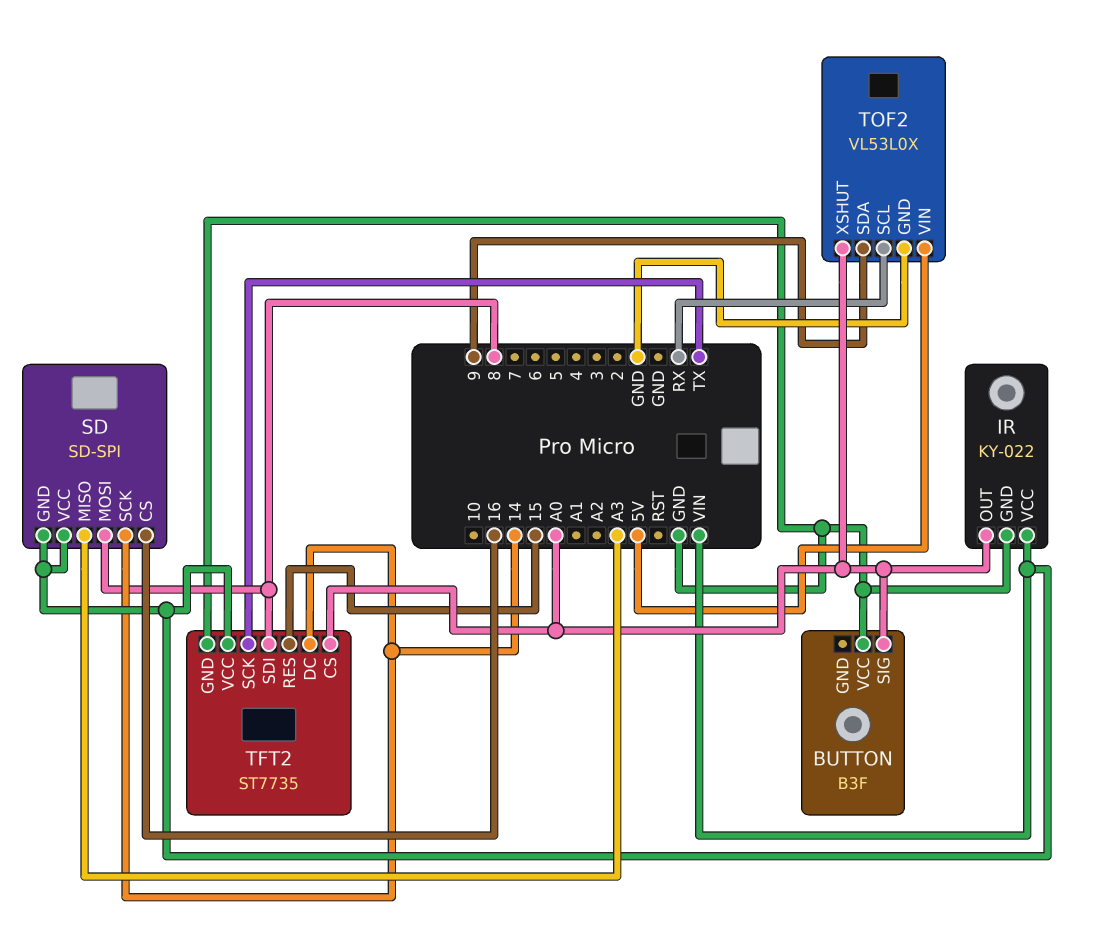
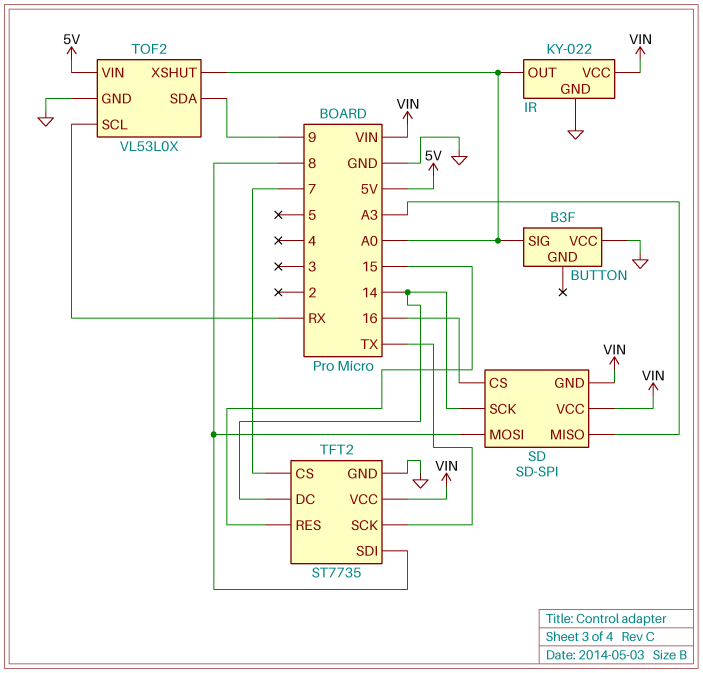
TFT2 pin CS: A0 -> 7

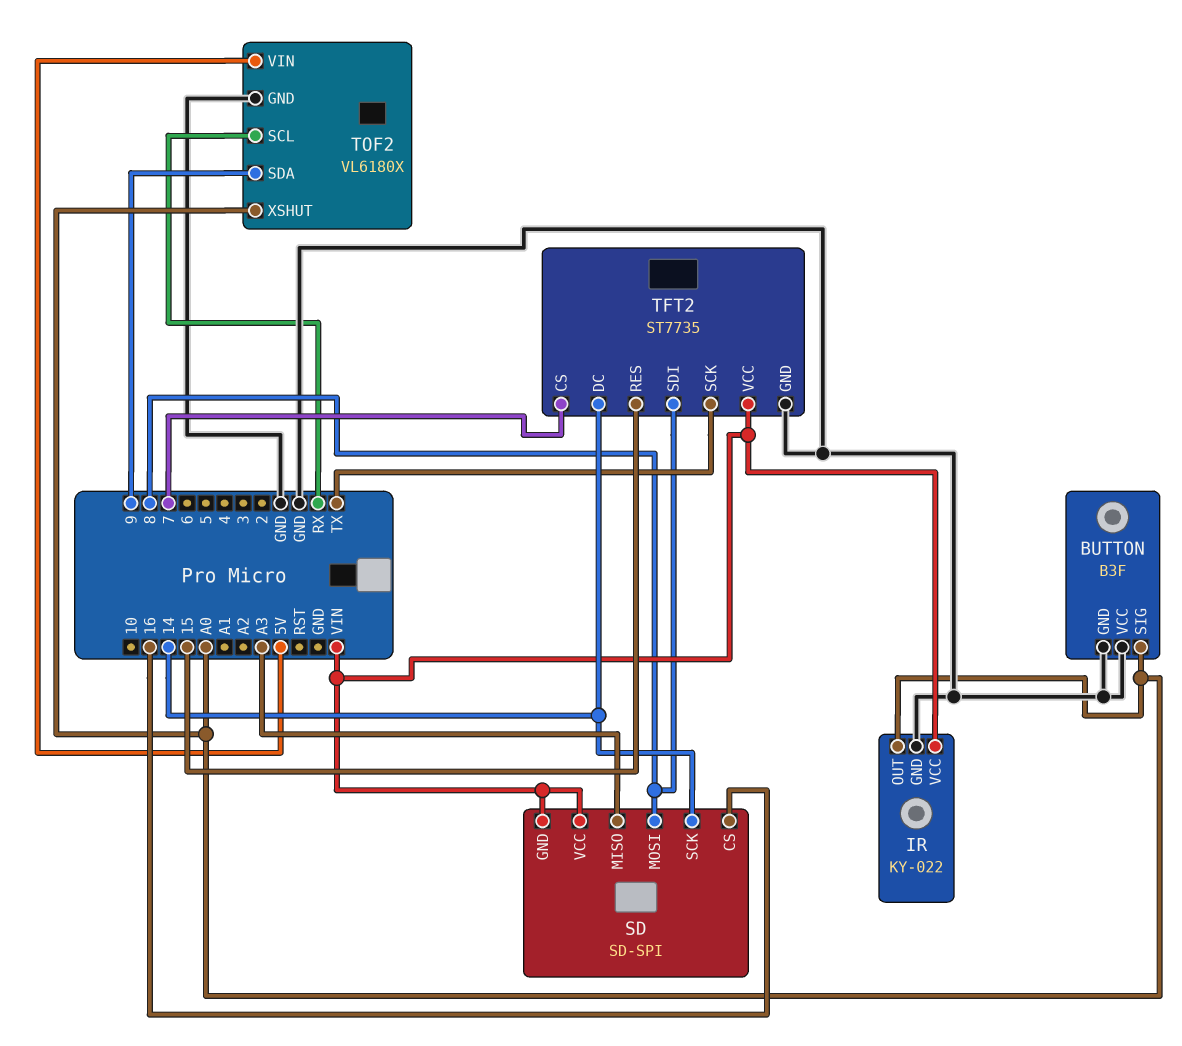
BUTTON pin GND: none -> GND
TOF2: VL53L0X -> VL6180X

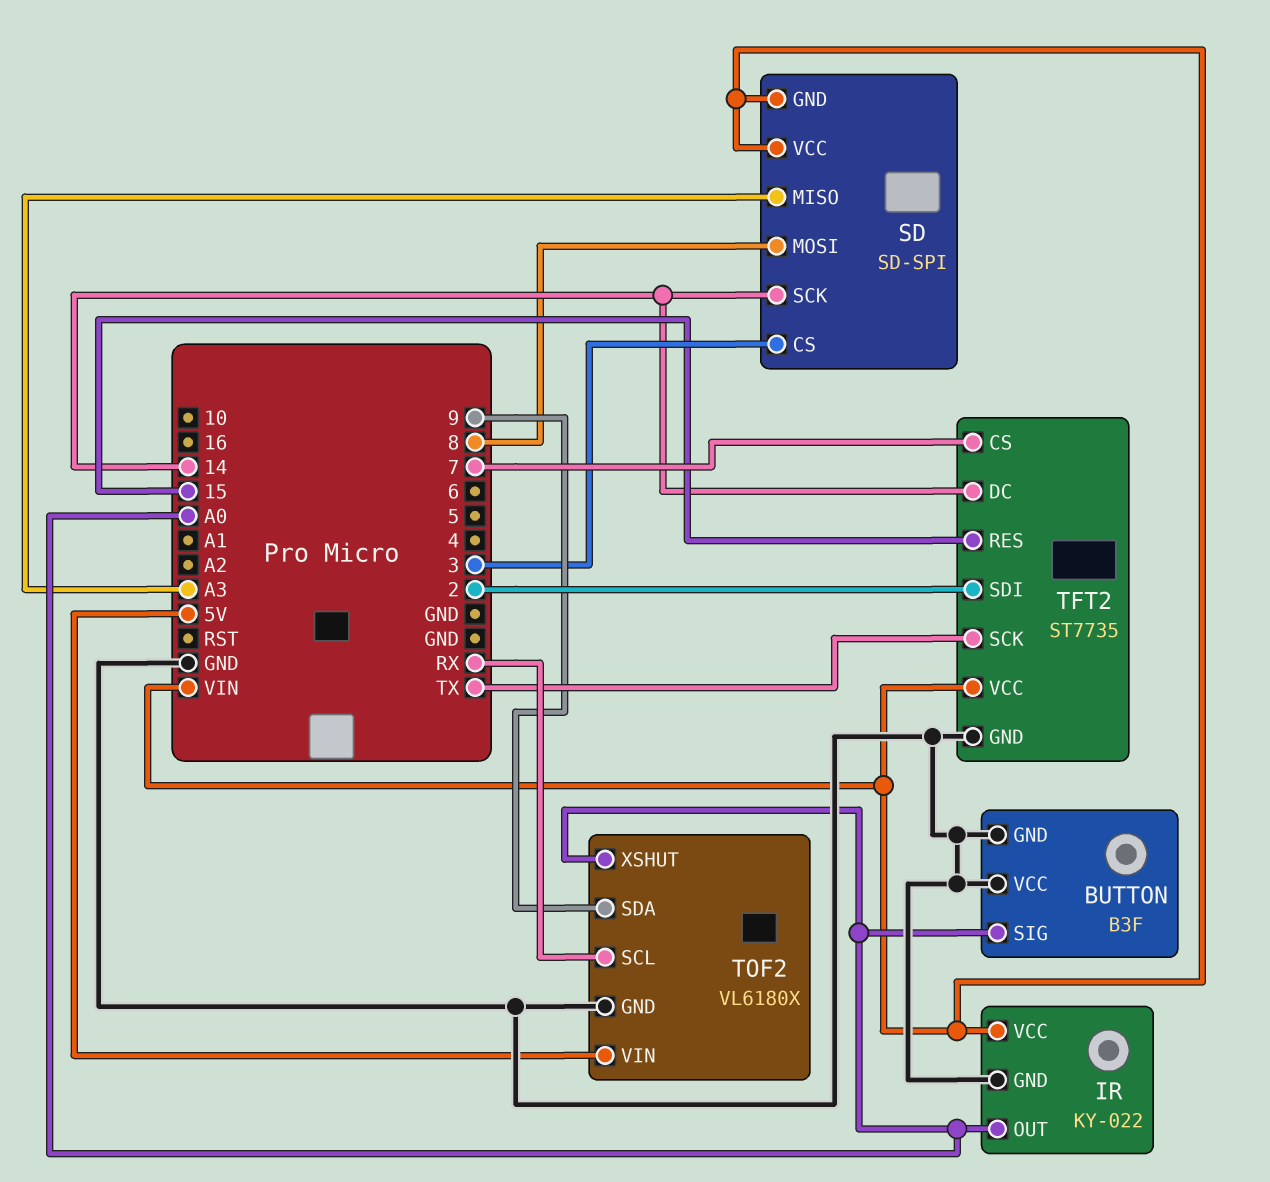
SD pin CS: 16 -> 3
TFT2 pin SDI: 8 -> 2

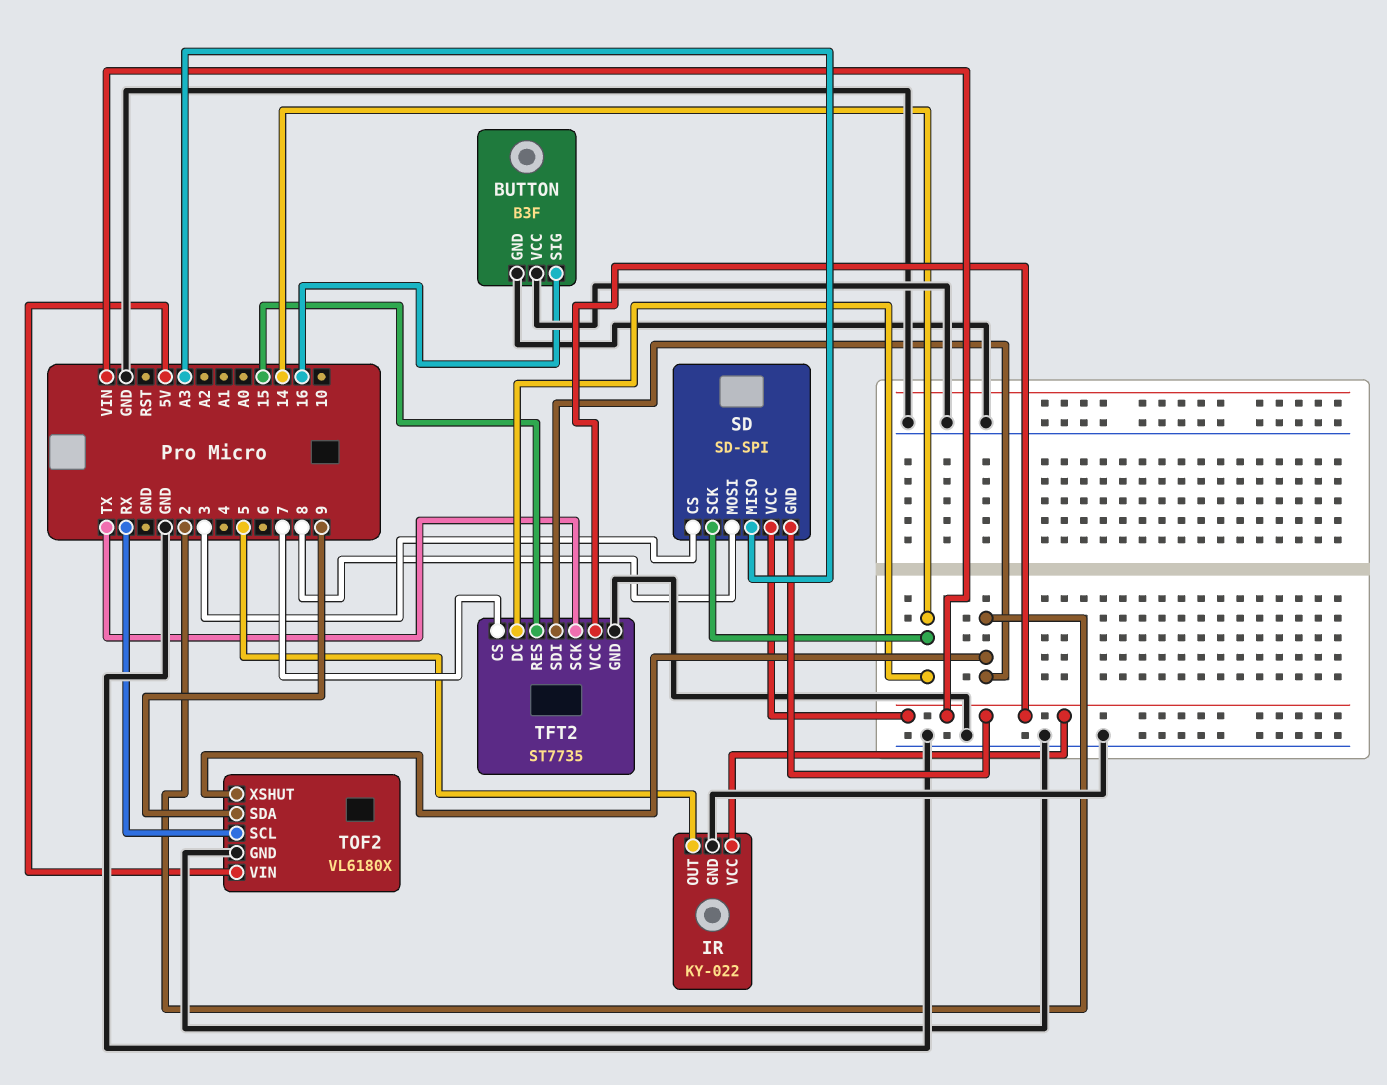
BUTTON pin SIG: A0 -> 16
IR pin OUT: A0 -> 5
TOF2 pin XSHUT: A0 -> 2

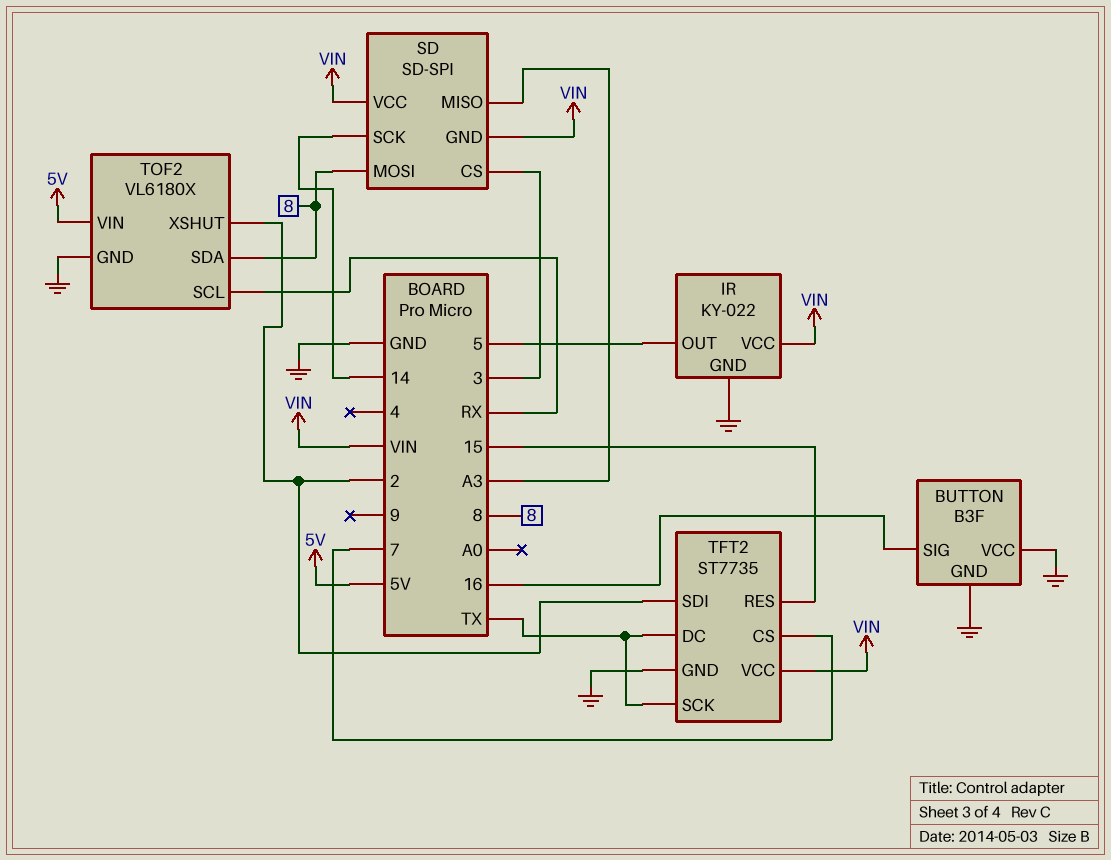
TFT2 pin DC: 14 -> TX
TOF2 pin SDA: 9 -> 8

